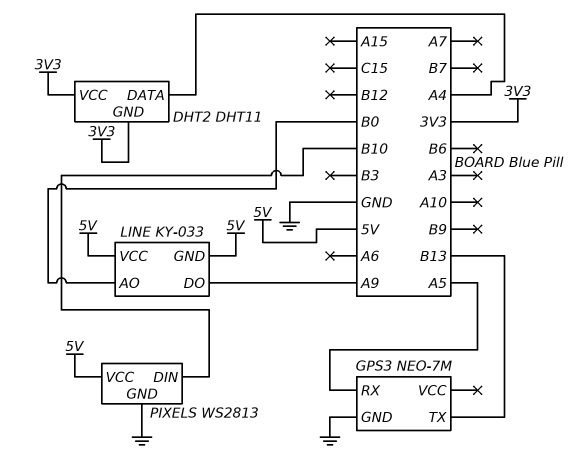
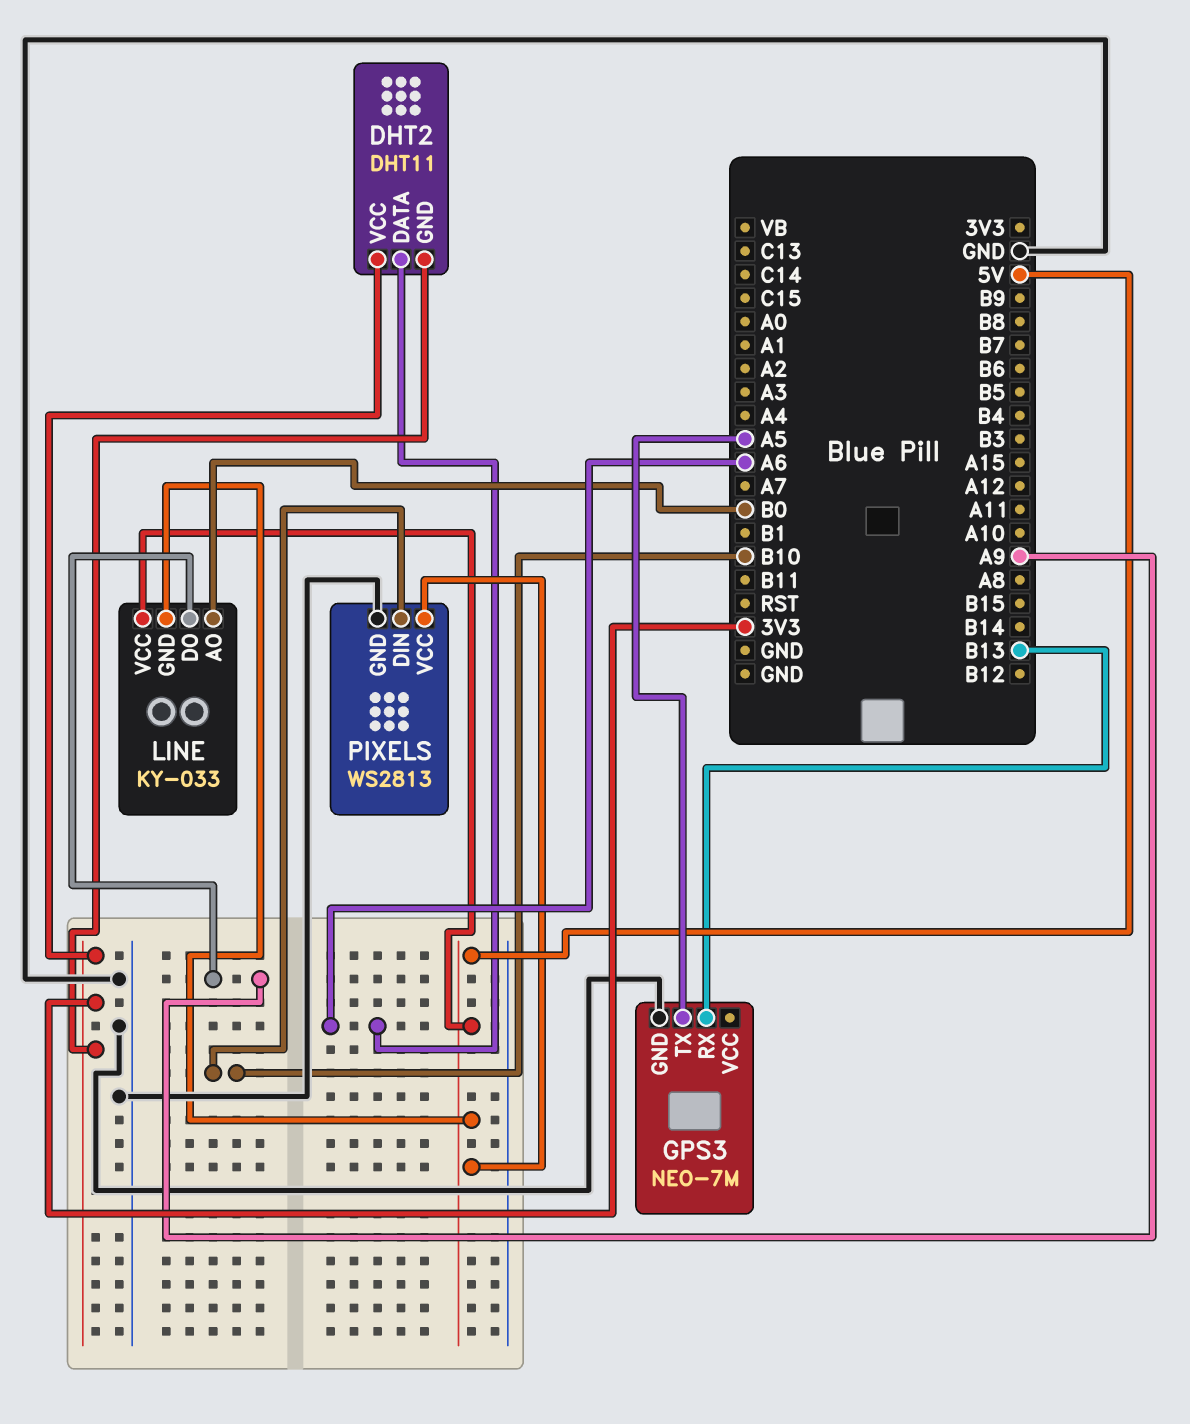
DHT2 pin DATA: A4 -> A6
GPS3 pin RX: A5 -> B13
GPS3 pin TX: B13 -> A5

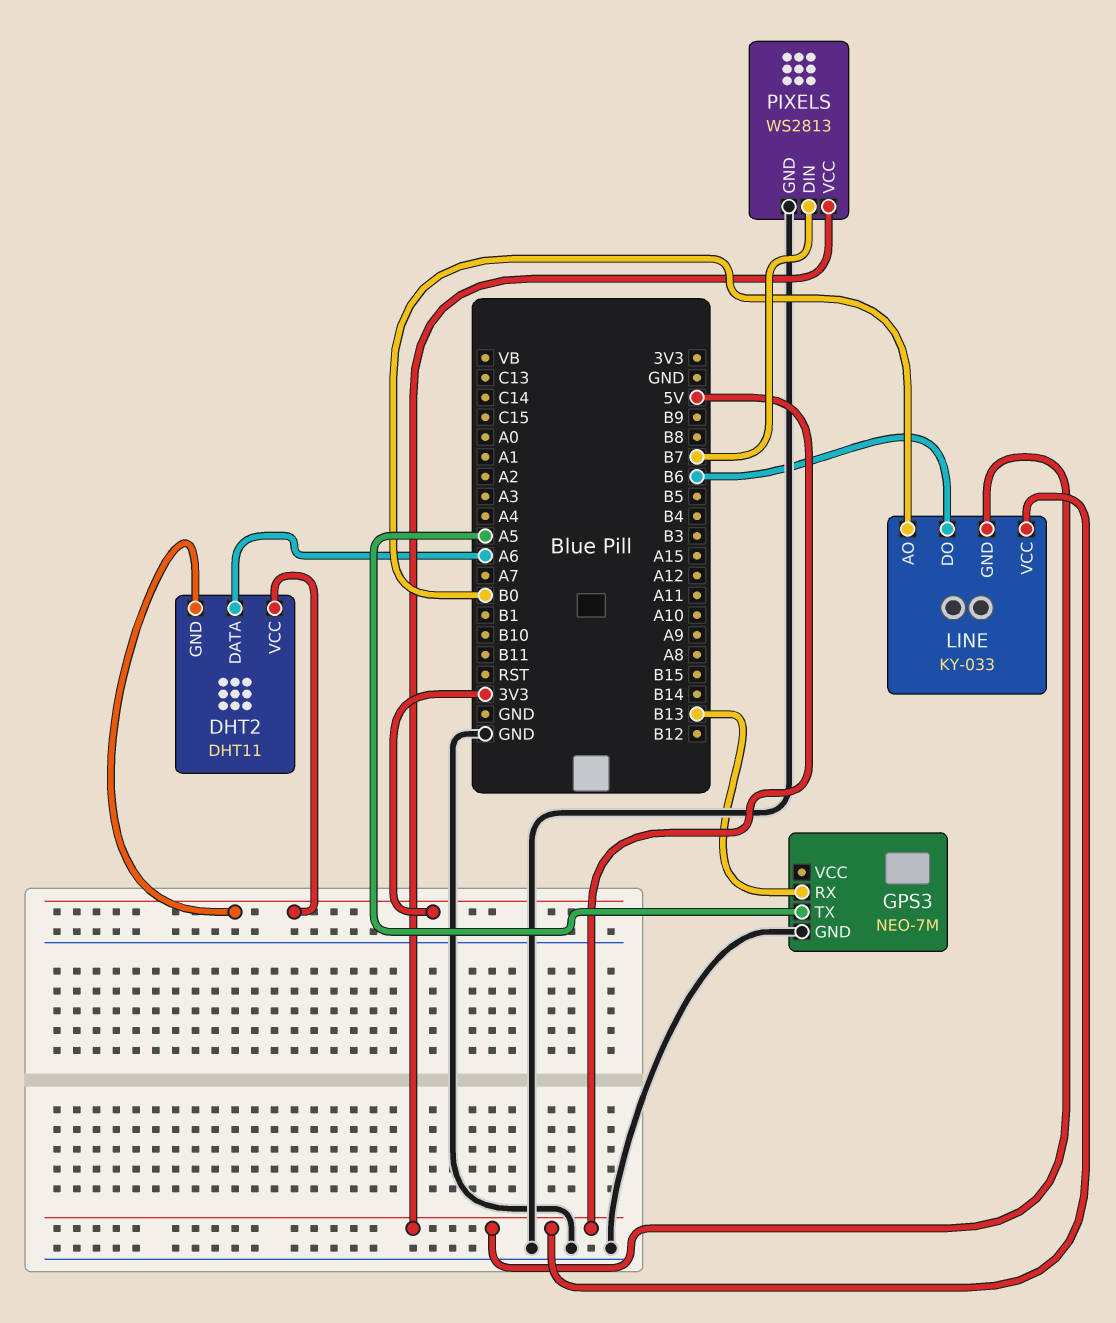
LINE pin DO: A9 -> B6
PIXELS pin DIN: B10 -> B7

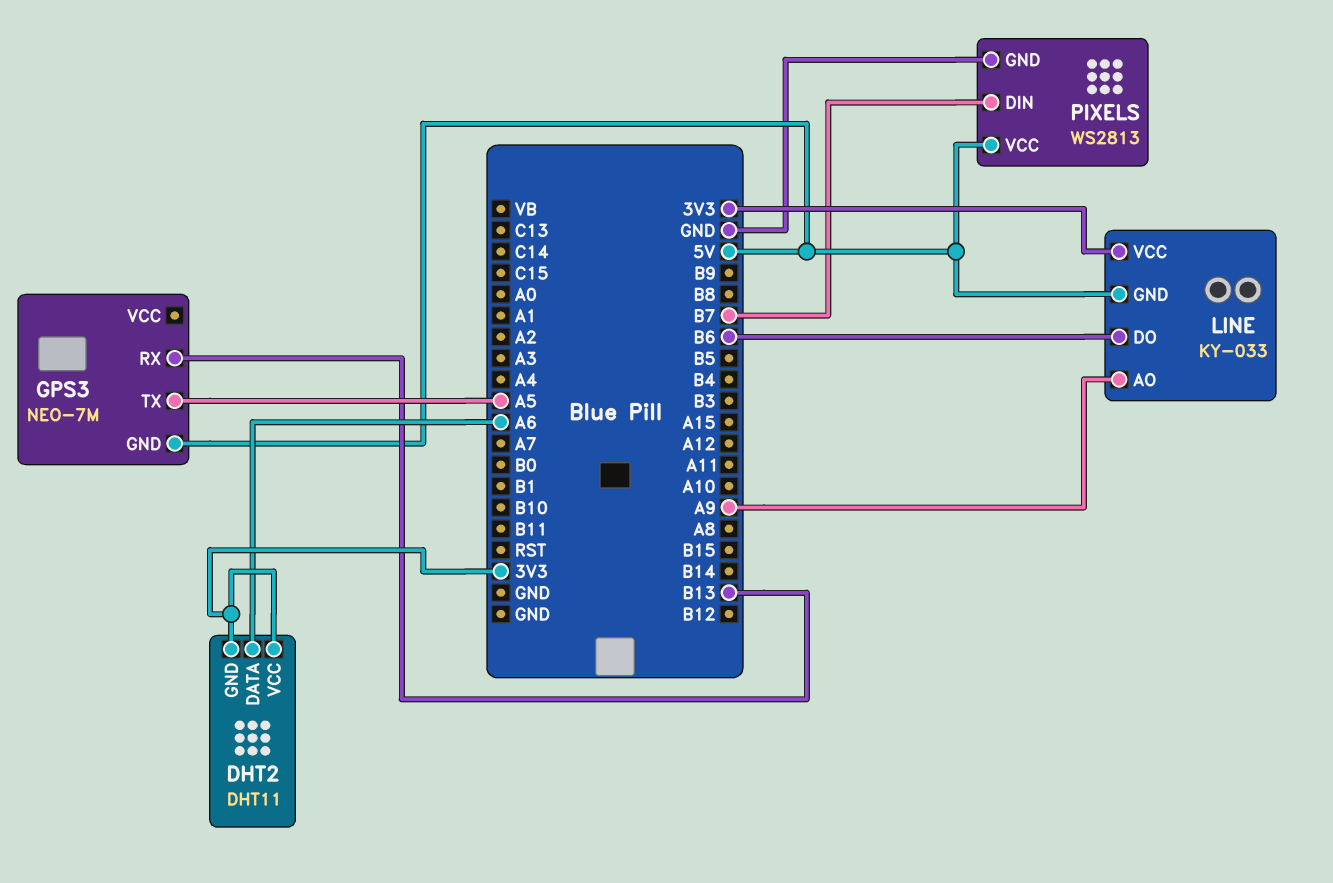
GPS3 pin GND: GND -> 5V
LINE pin AO: B0 -> A9
LINE pin VCC: 5V -> 3V3

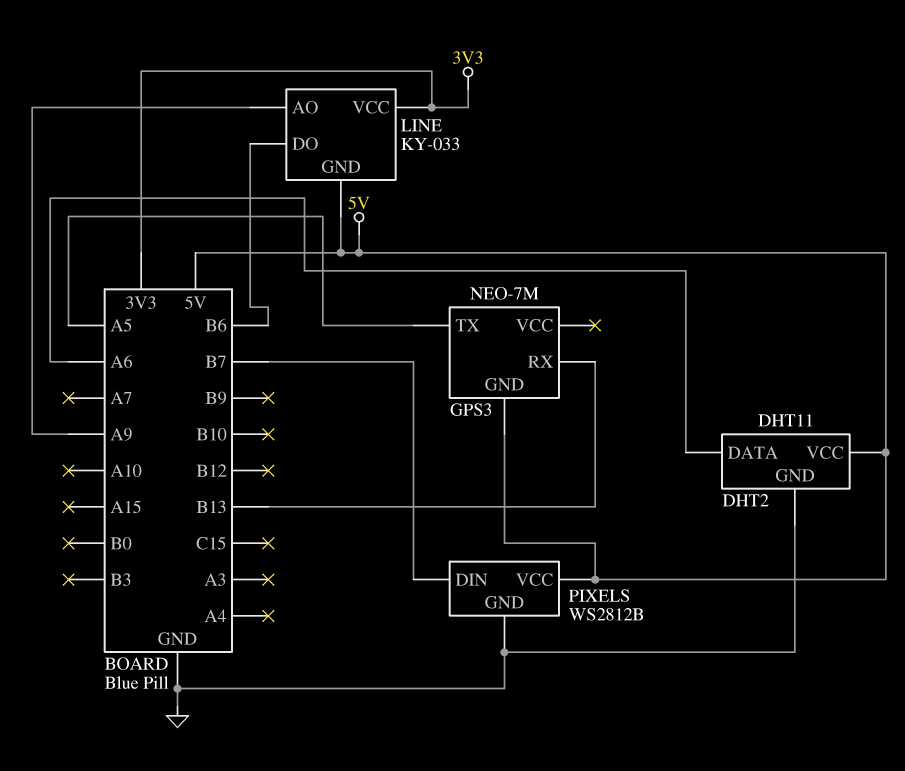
DHT2 pin GND: 3V3 -> GND
DHT2 pin VCC: 3V3 -> 5V
PIXELS: WS2813 -> WS2812B

